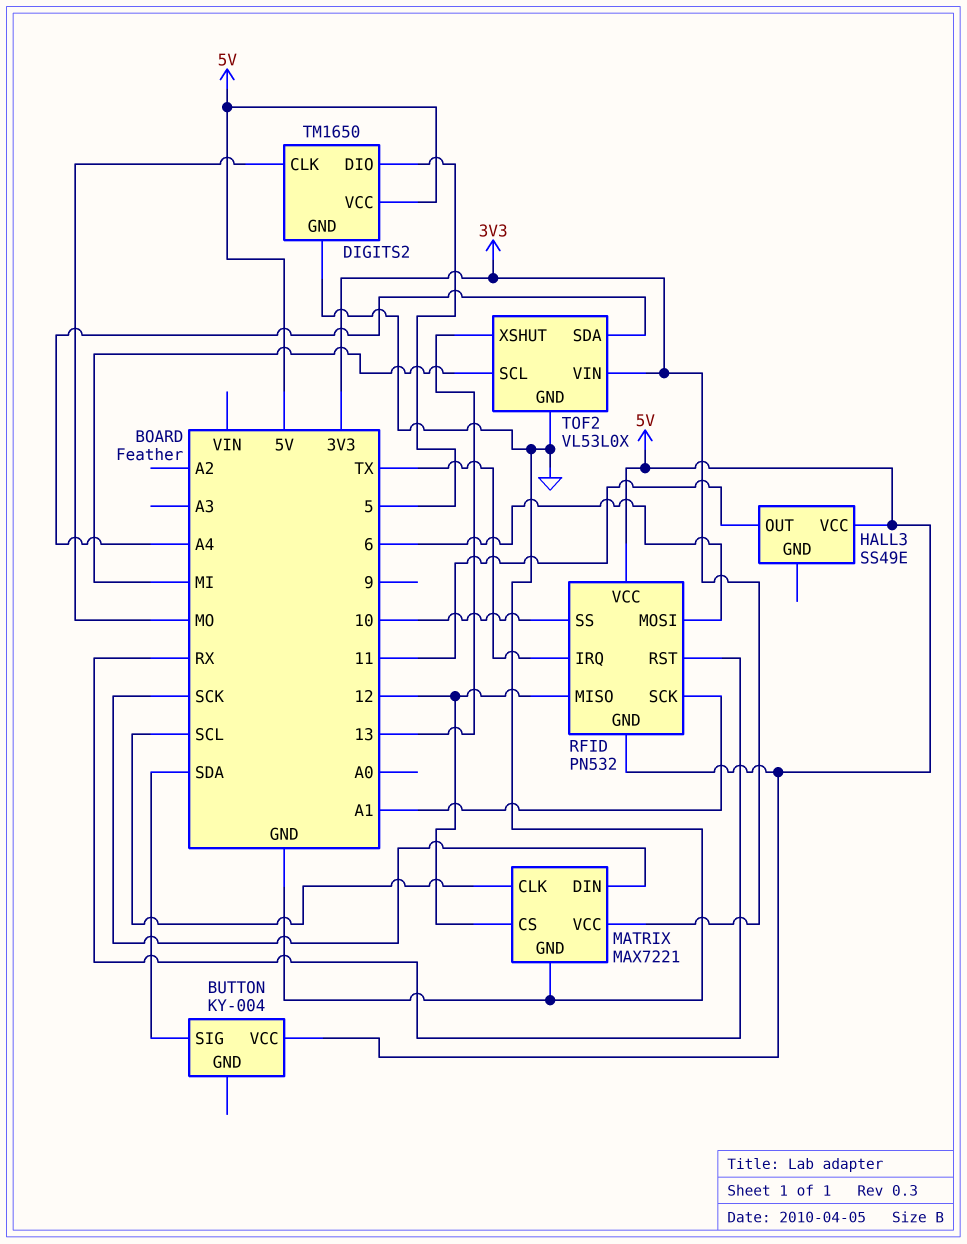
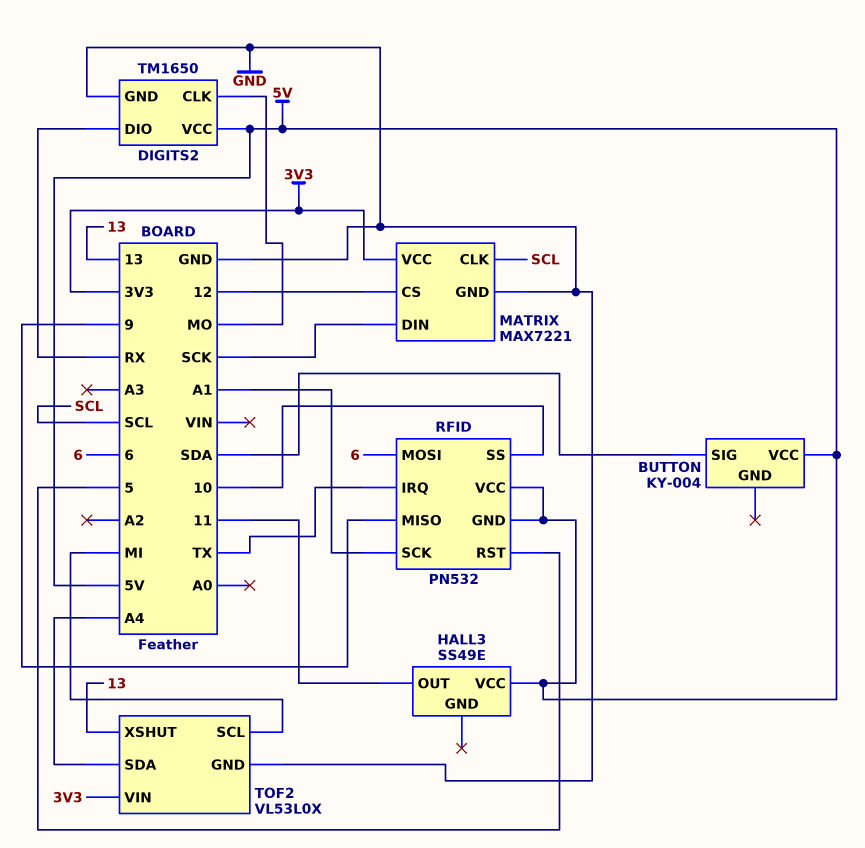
DIGITS2 pin DIO: 5 -> RX
RFID pin MISO: 12 -> 9
RFID pin RST: RX -> 5

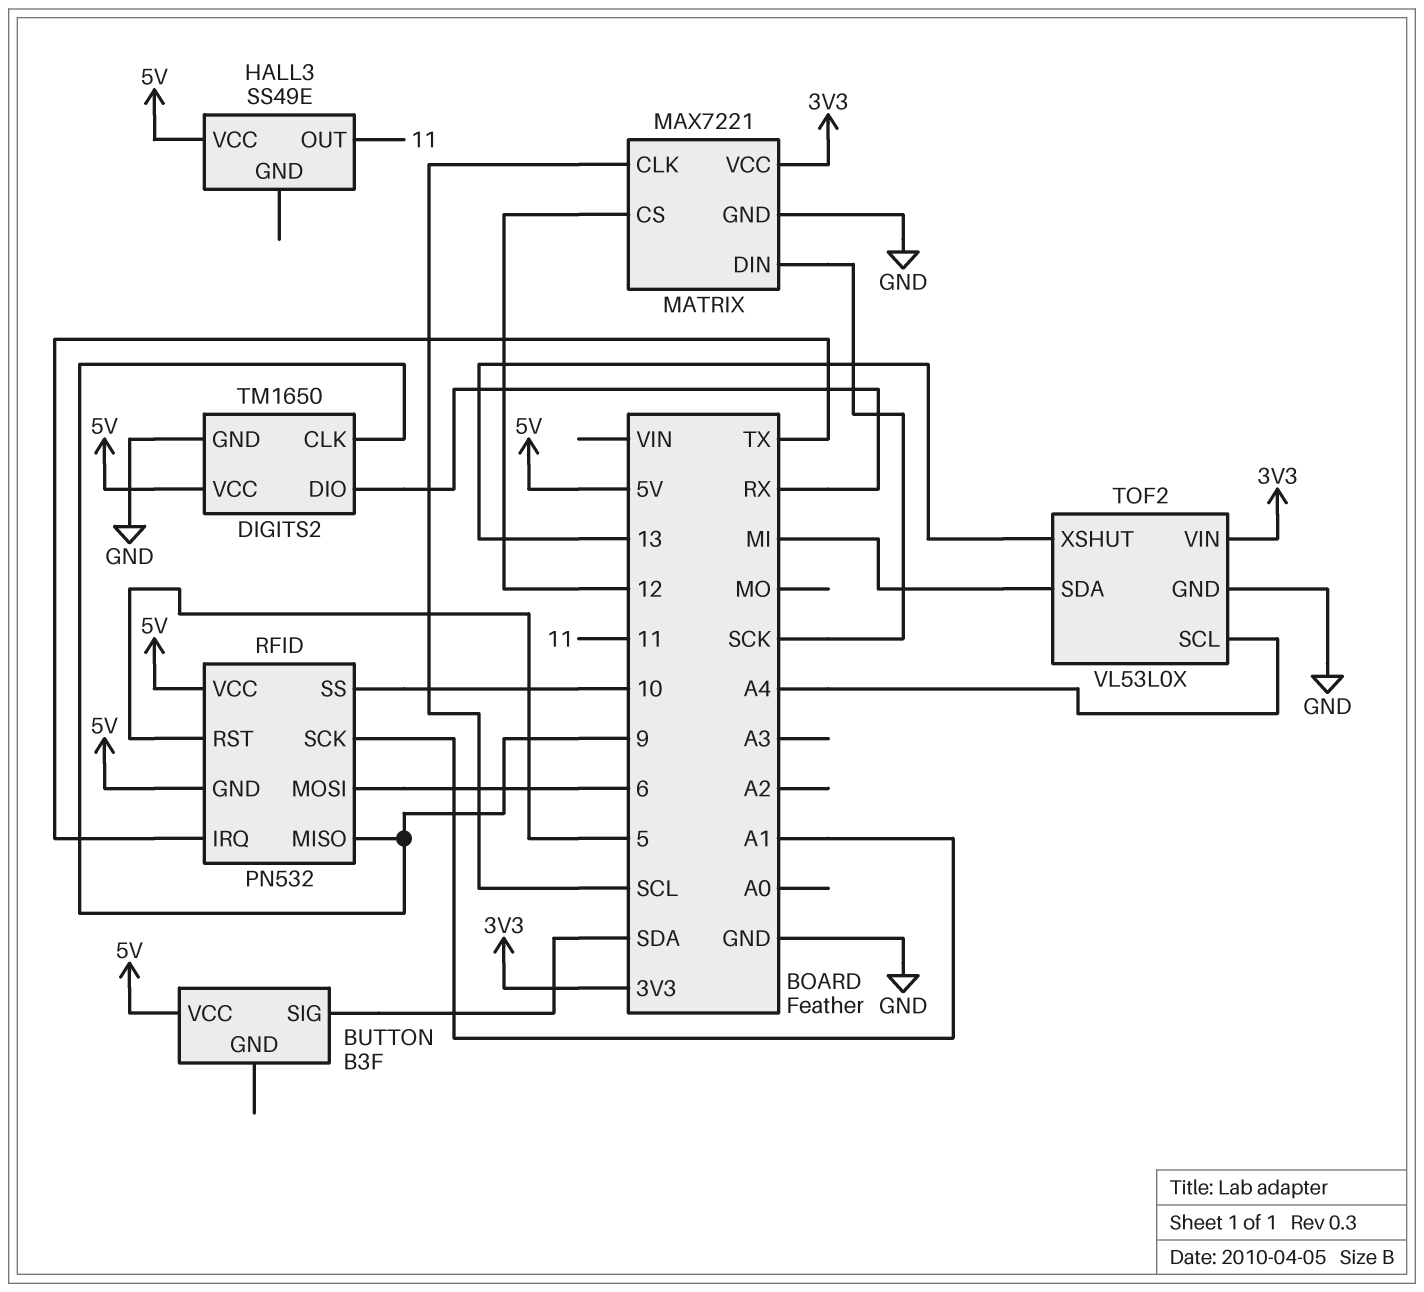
BUTTON: KY-004 -> B3F
DIGITS2 pin CLK: MO -> 9
TOF2 pin SCL: MI -> A4
TOF2 pin SDA: A4 -> MI

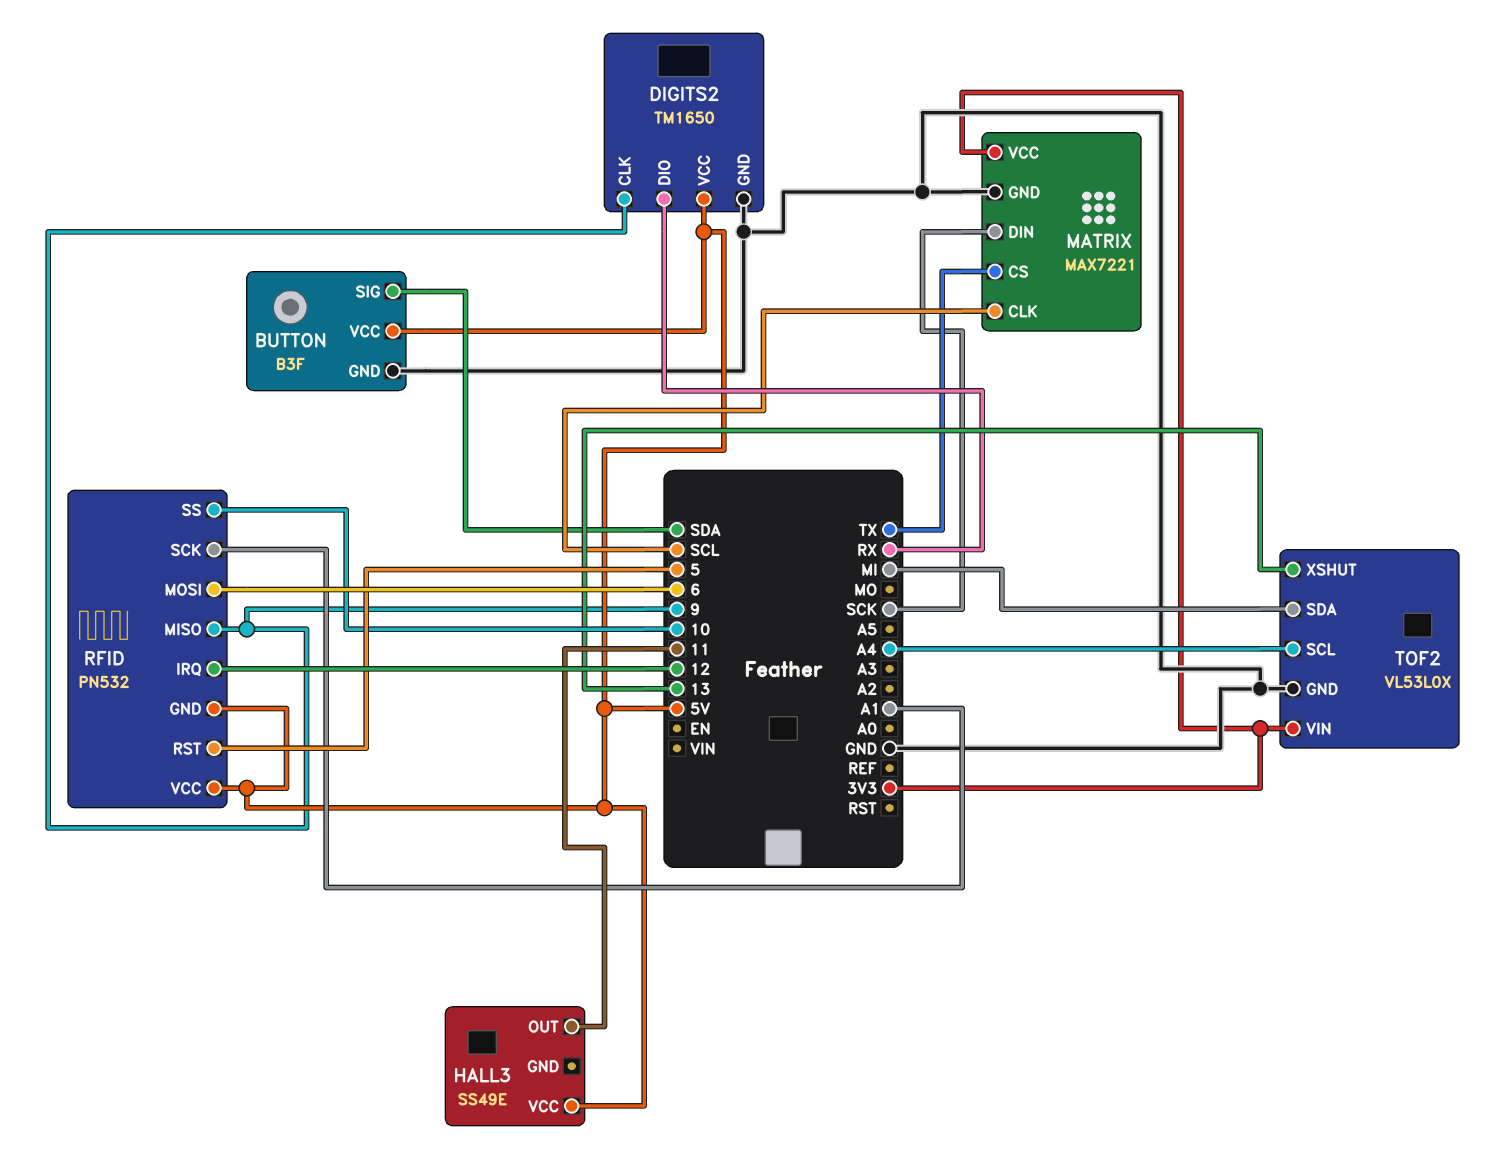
BUTTON pin GND: none -> GND
MATRIX pin CS: 12 -> TX
RFID pin IRQ: TX -> 12

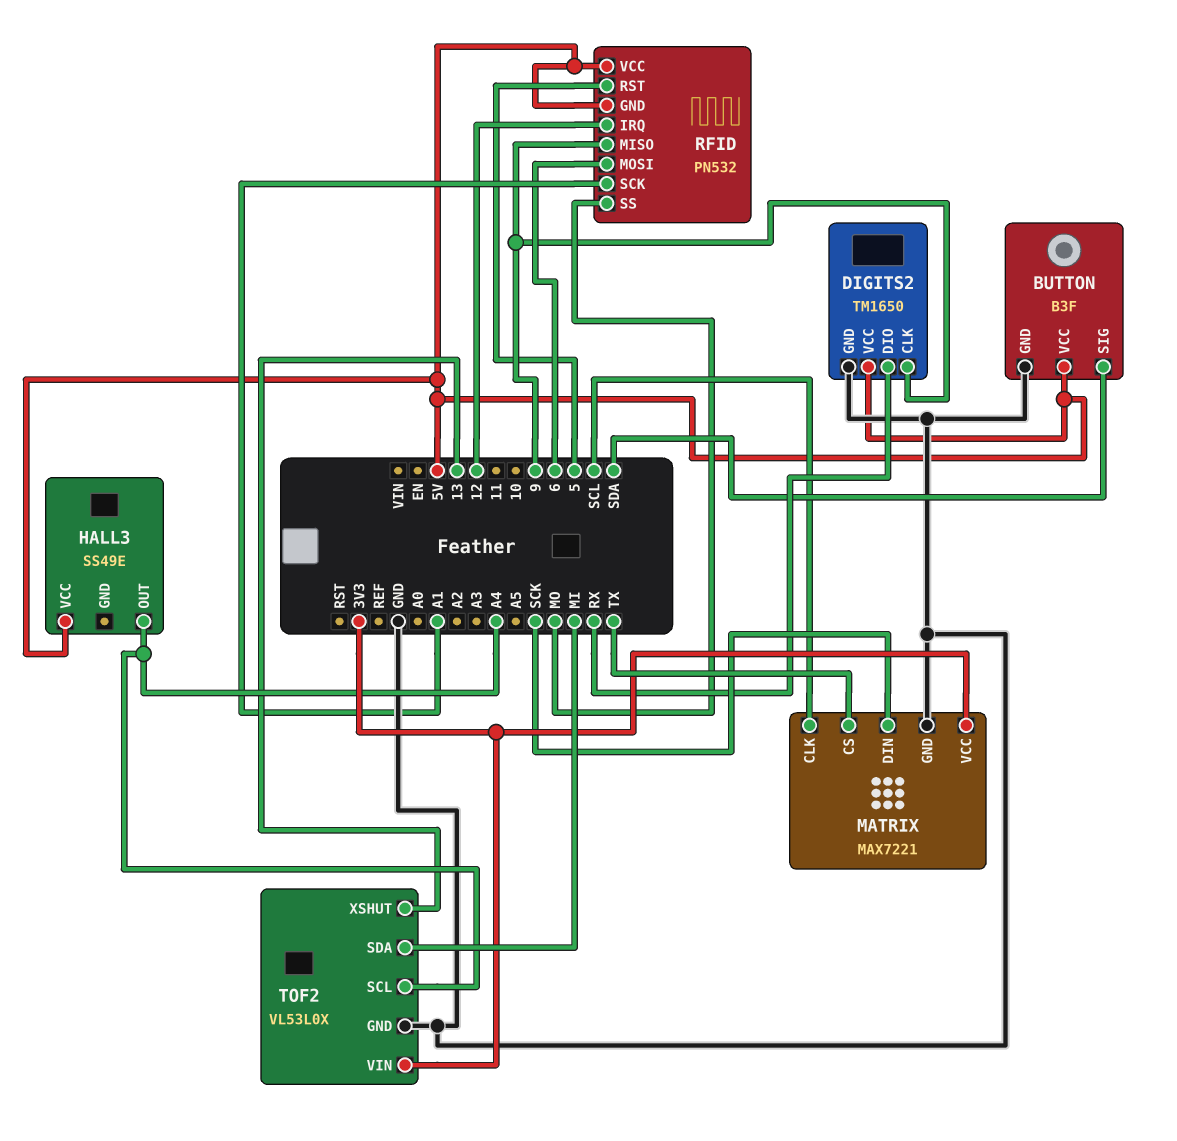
HALL3 pin OUT: 11 -> A4
RFID pin SS: 10 -> MO

